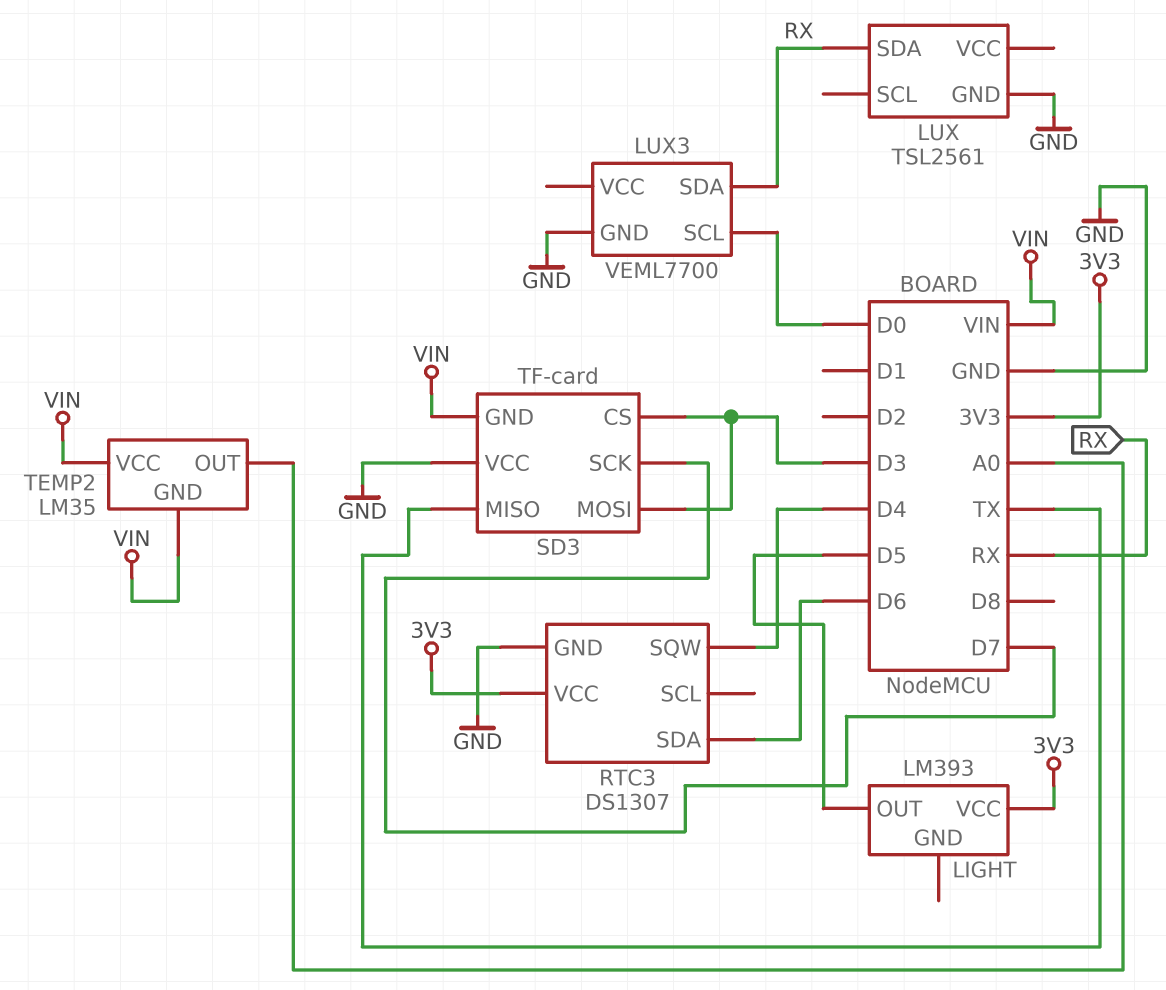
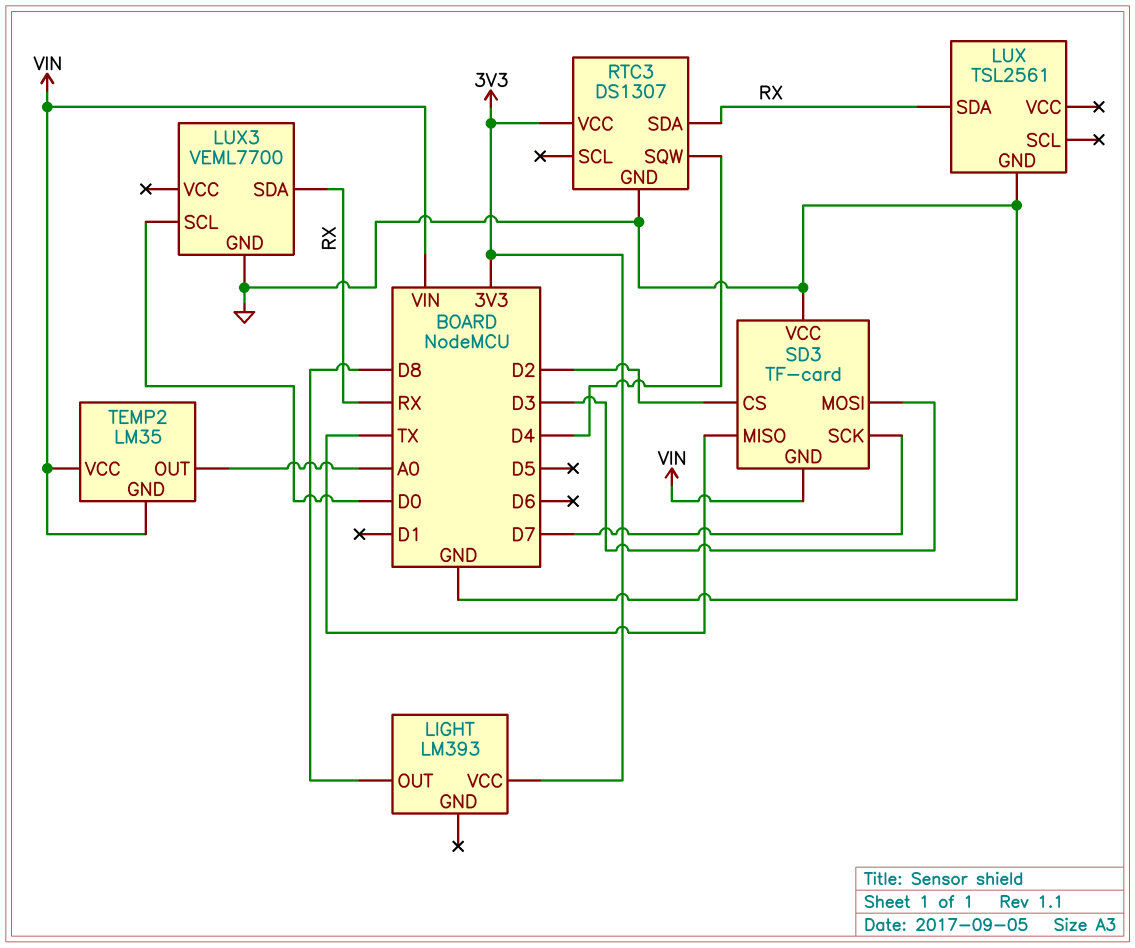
LIGHT pin OUT: D5 -> D8
RTC3 pin SDA: D6 -> RX
SD3 pin CS: D3 -> D2

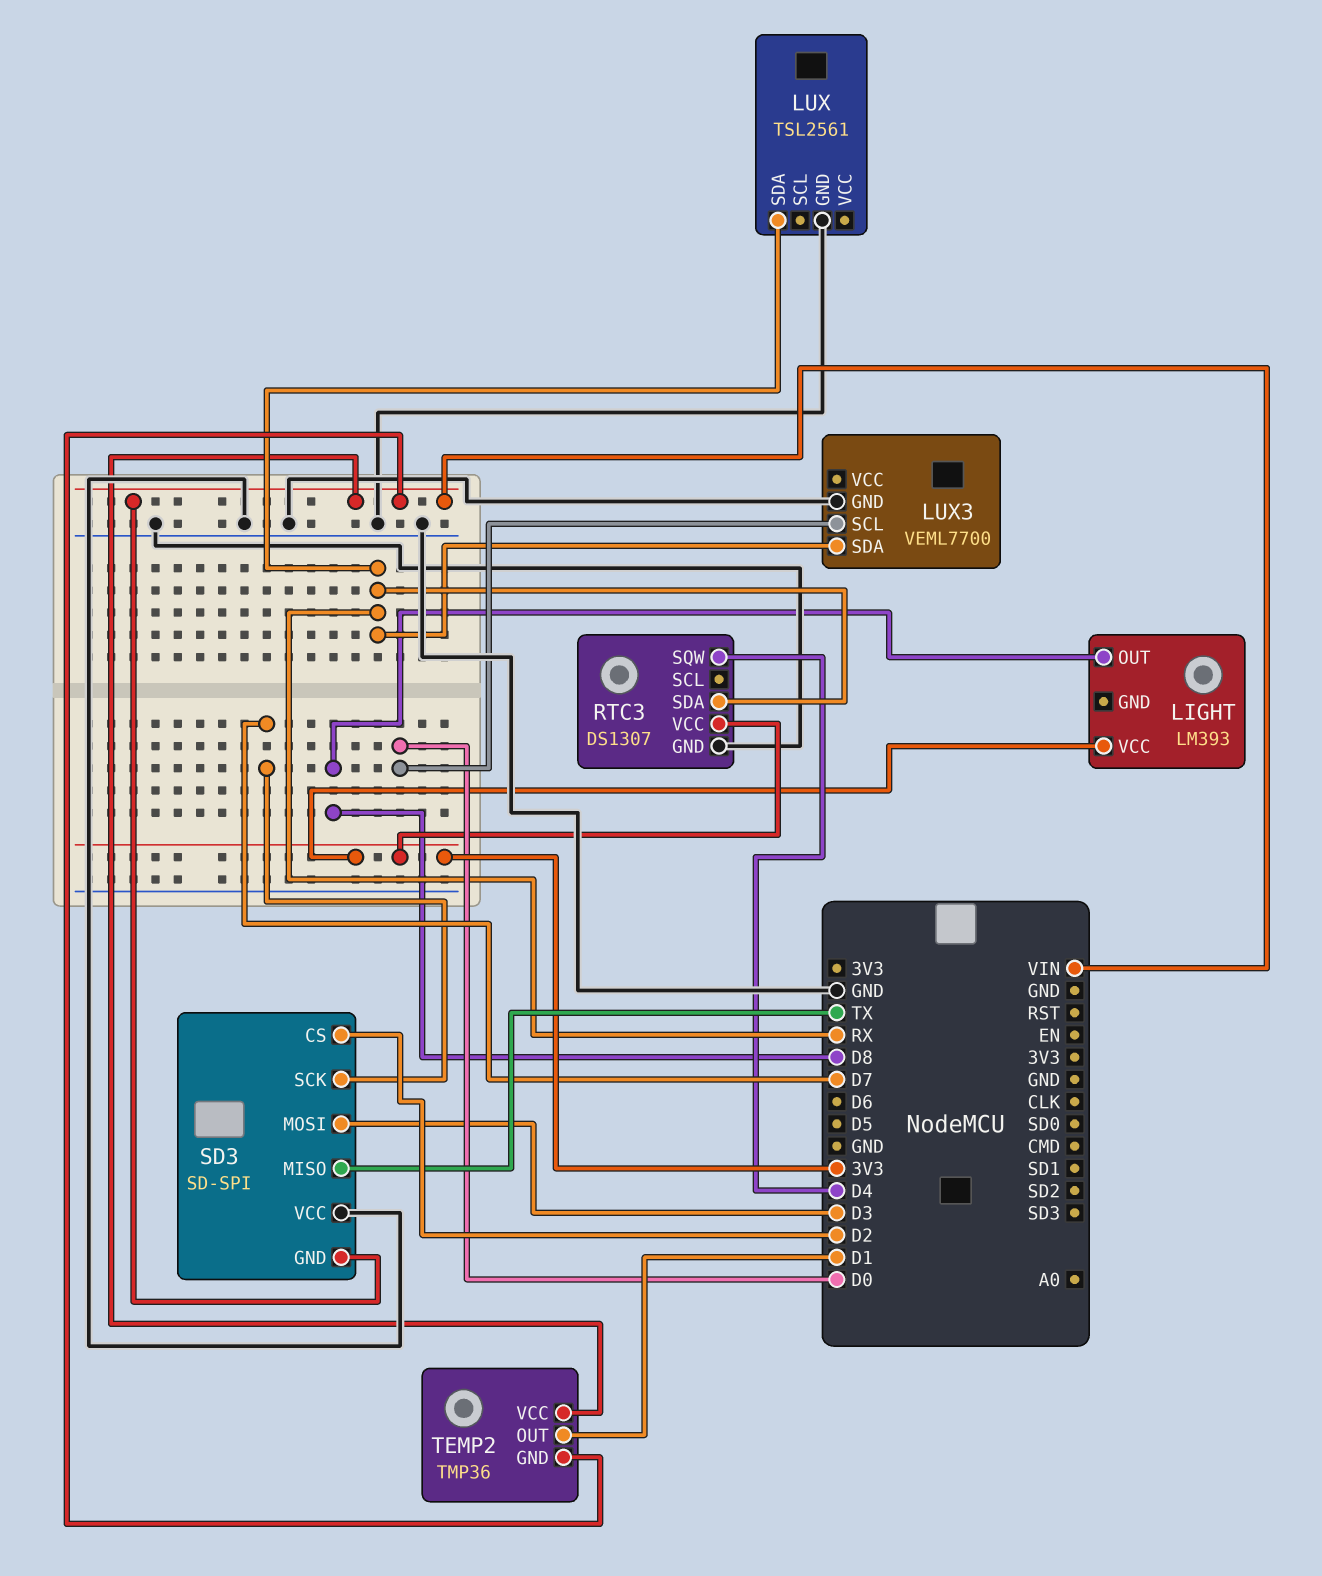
SD3: TF-card -> SD-SPI
TEMP2: LM35 -> TMP36
TEMP2 pin OUT: A0 -> D1

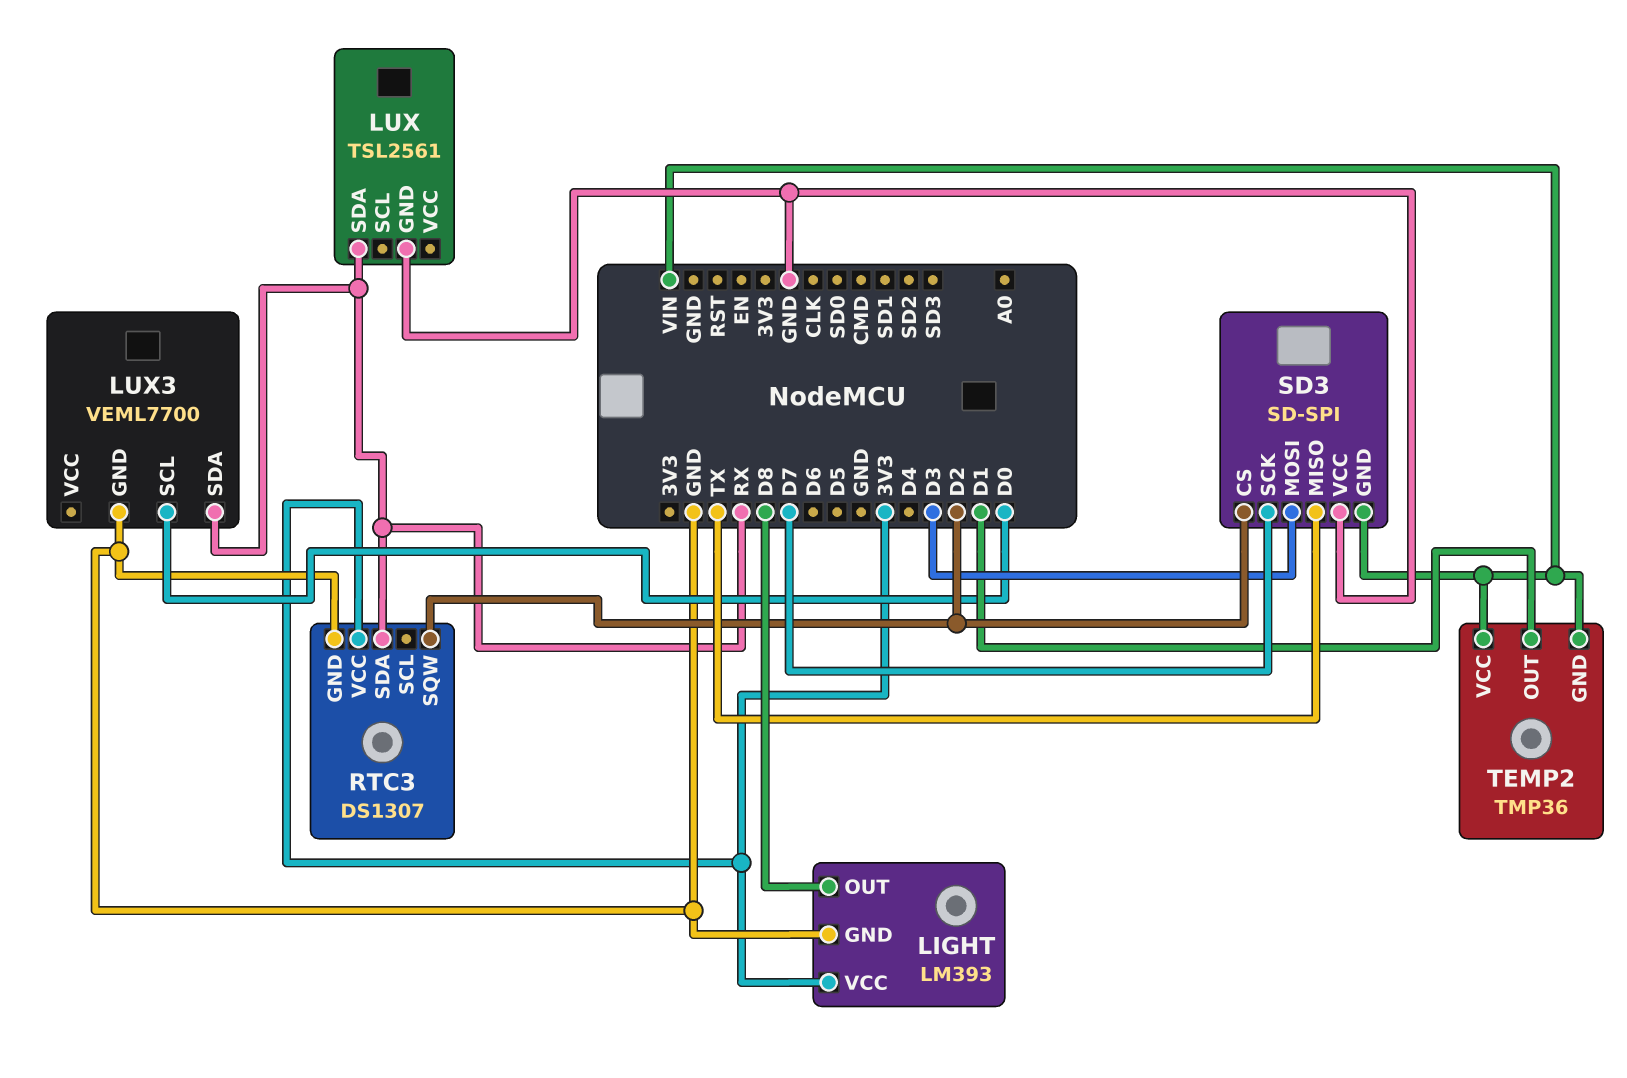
LIGHT pin GND: none -> GND
RTC3 pin SQW: D4 -> D2

